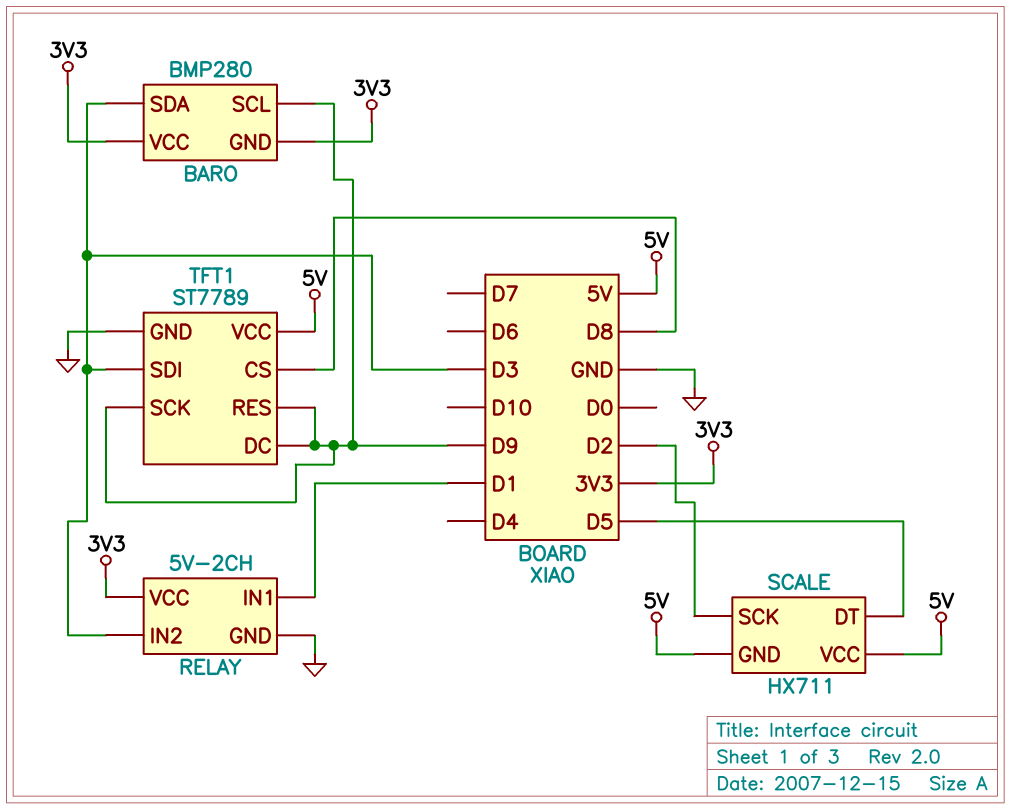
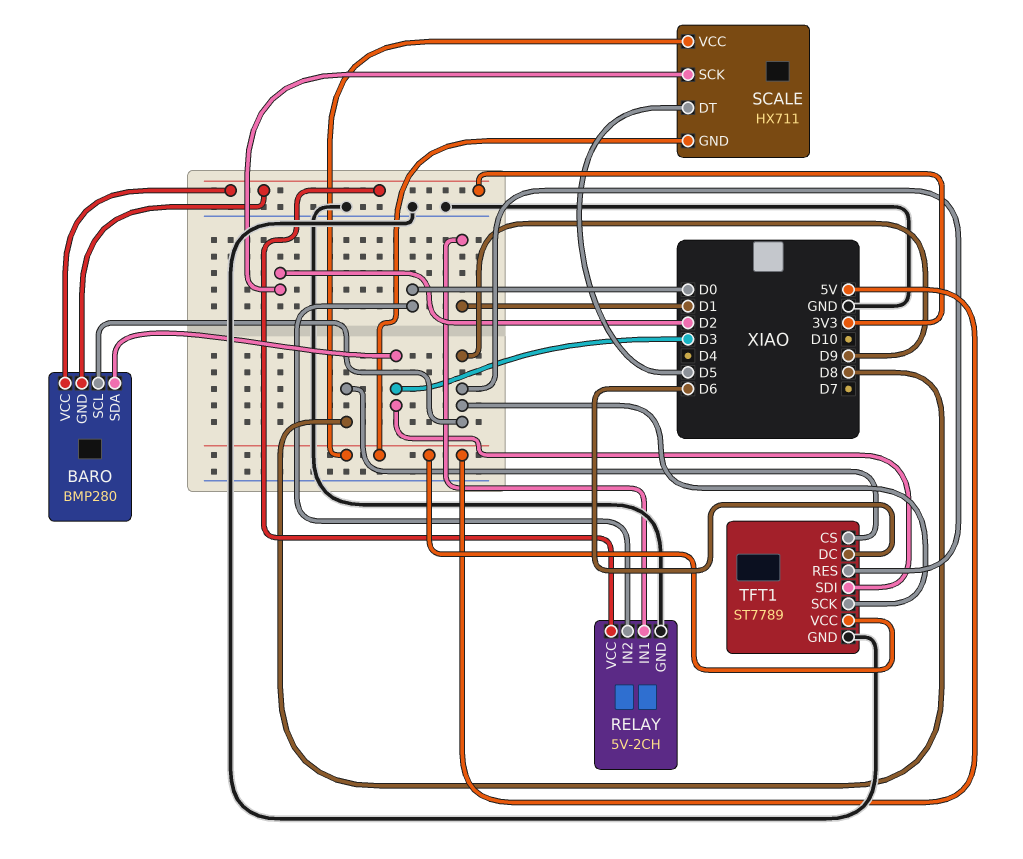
RELAY pin IN2: D3 -> D0
TFT1 pin DC: D9 -> D6

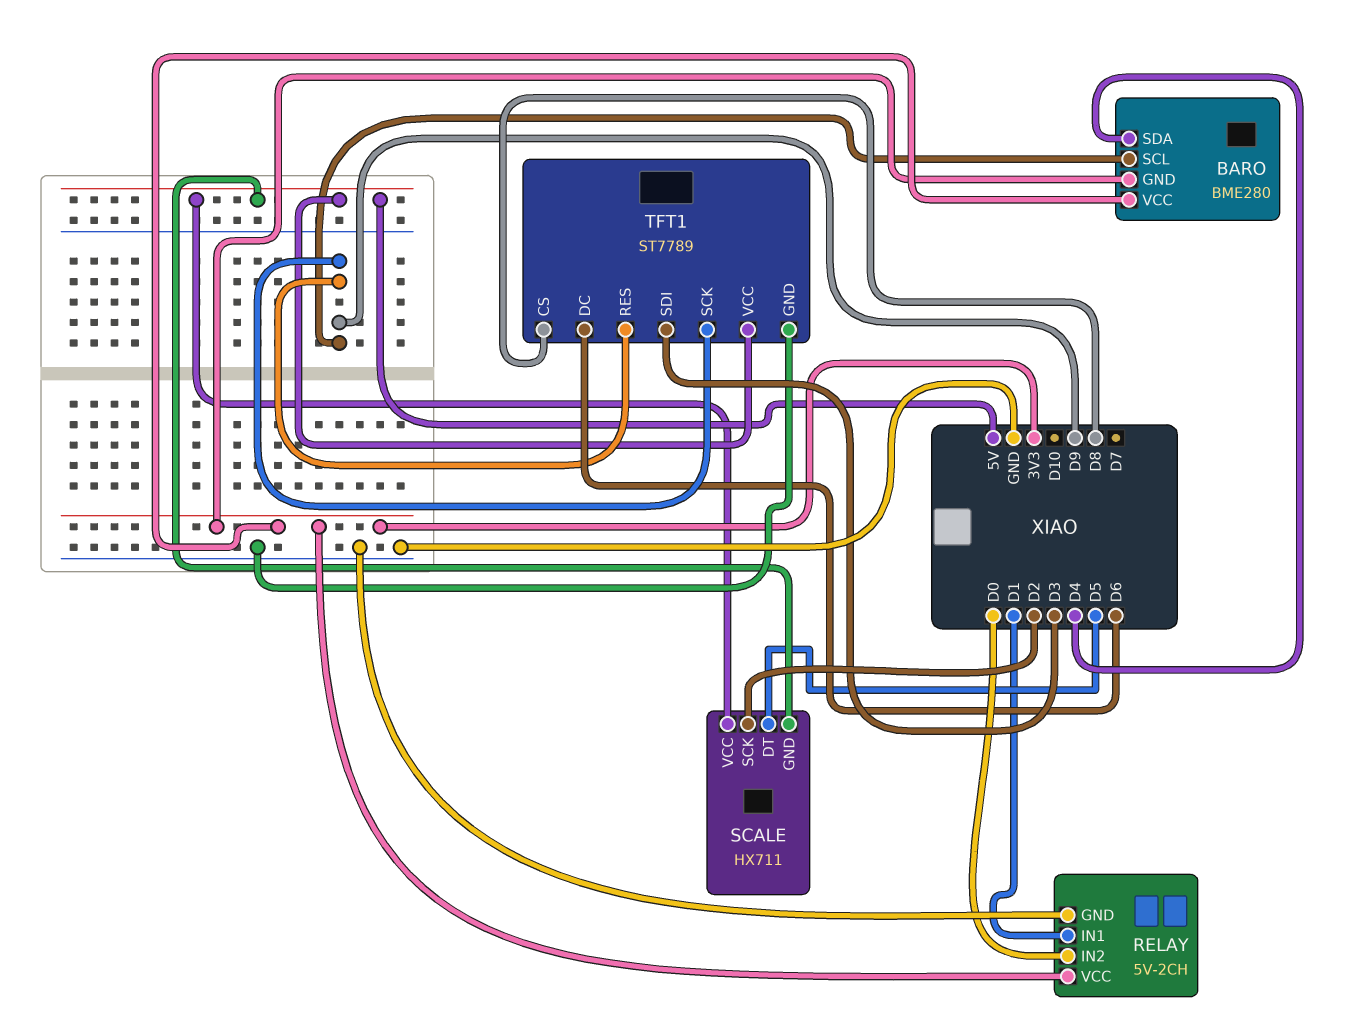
BARO: BMP280 -> BME280
BARO pin SDA: D3 -> D4

